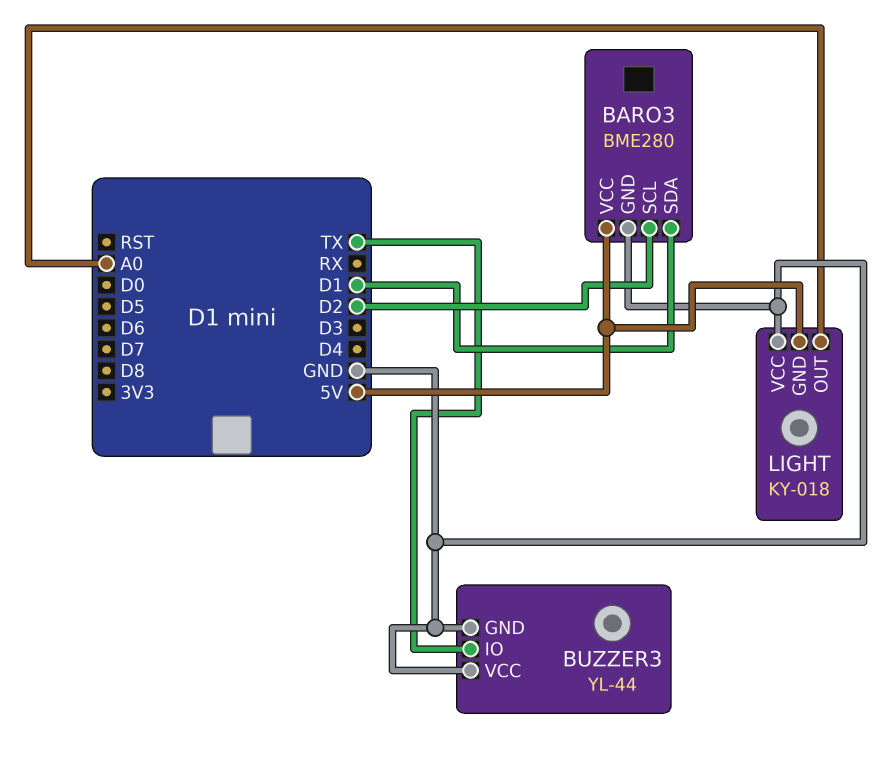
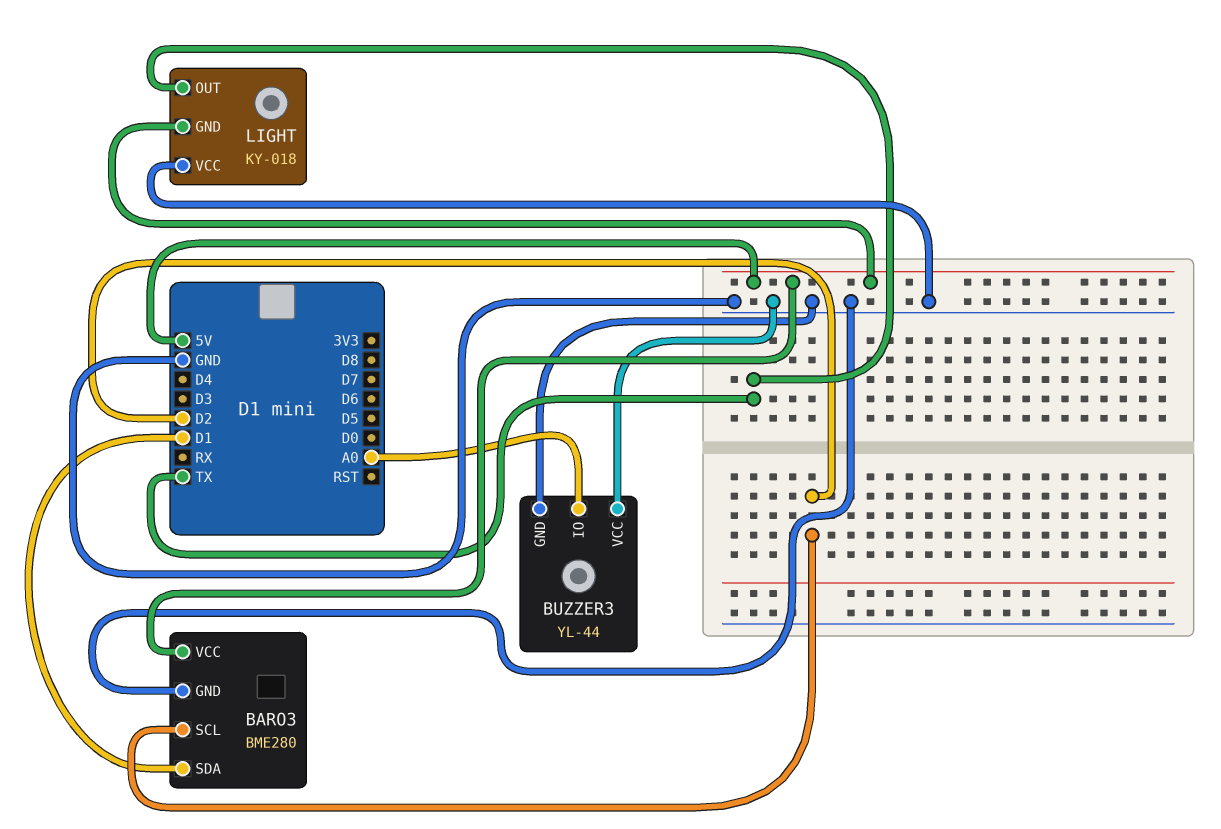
BUZZER3 pin IO: TX -> A0
LIGHT pin OUT: A0 -> TX

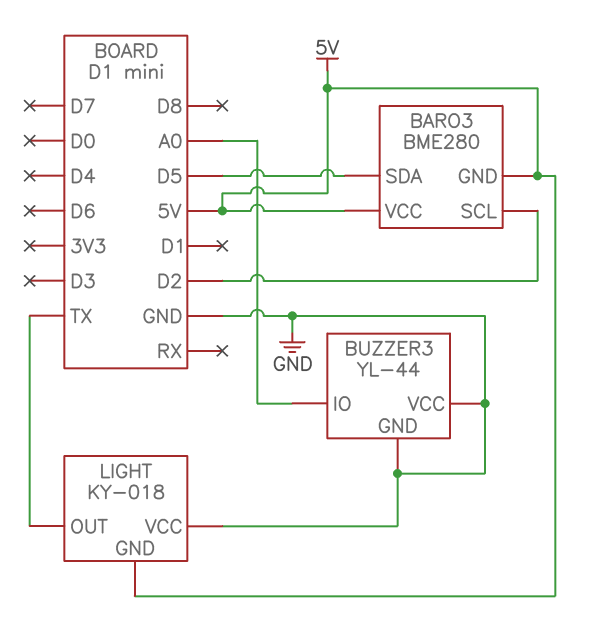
BARO3 pin GND: GND -> 5V
BARO3 pin SDA: D1 -> D5

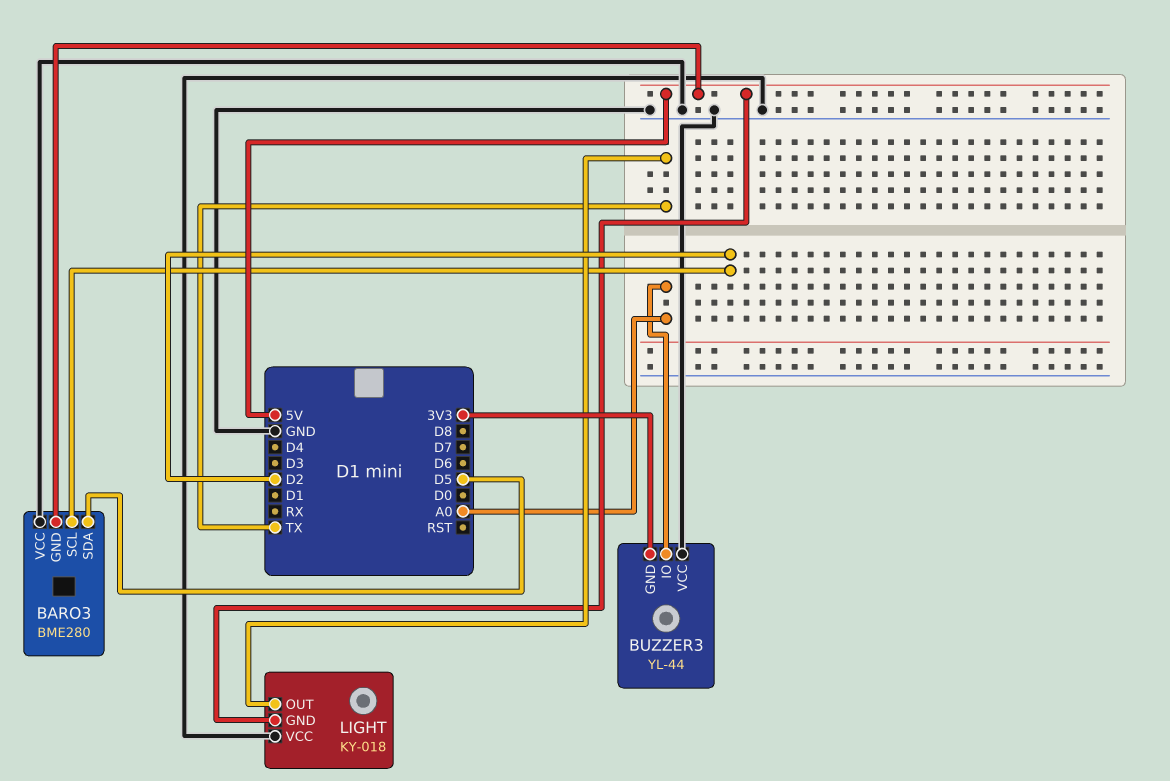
BARO3 pin VCC: 5V -> GND
BUZZER3 pin GND: GND -> 3V3

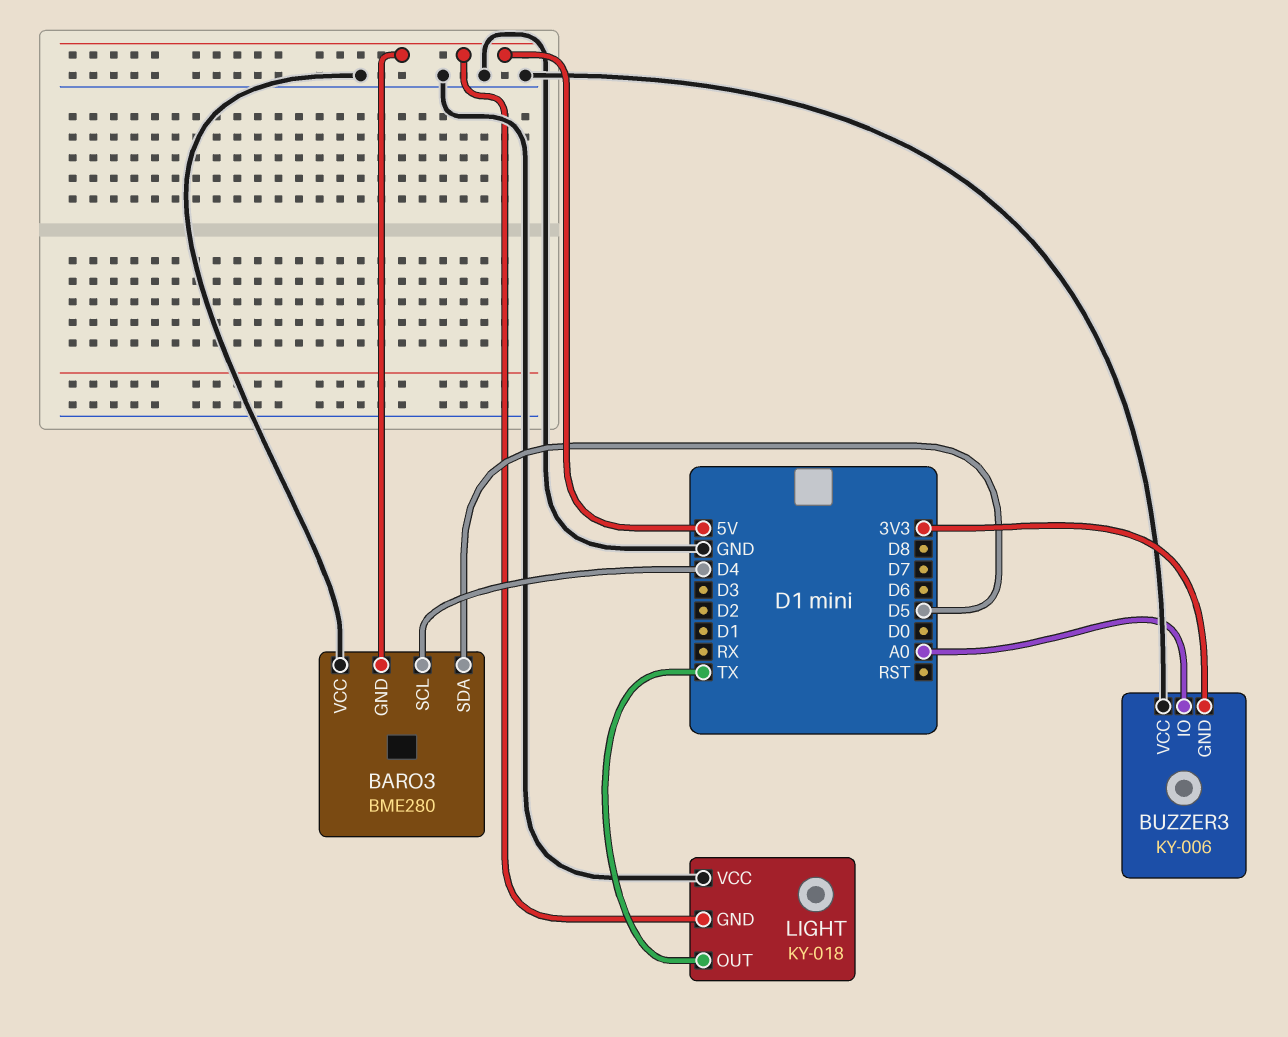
BARO3 pin SCL: D2 -> D4
BUZZER3: YL-44 -> KY-006

